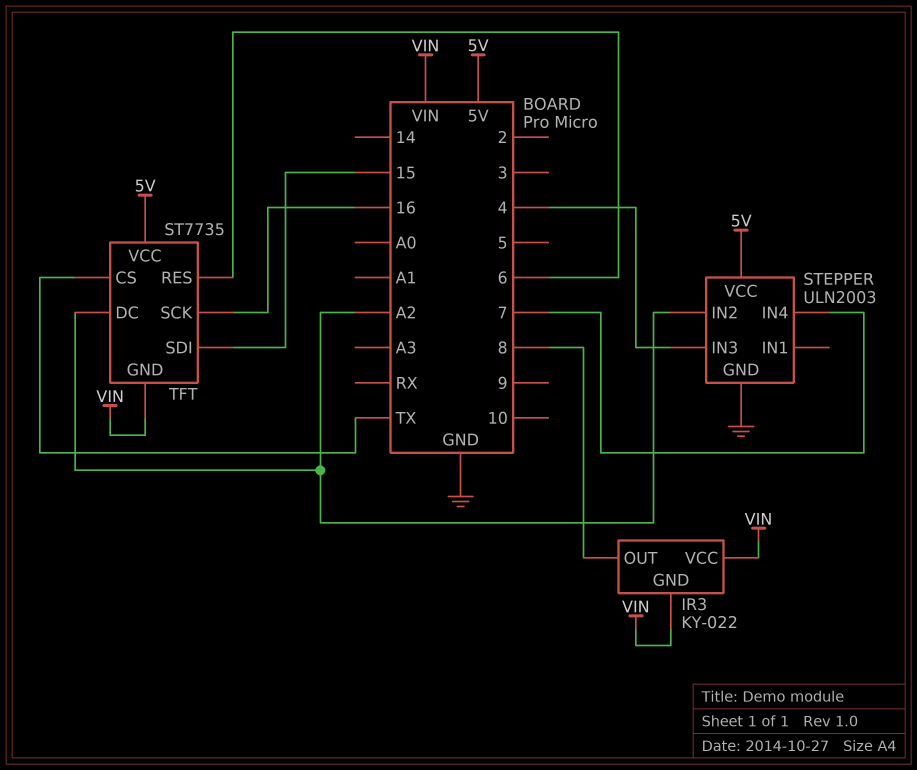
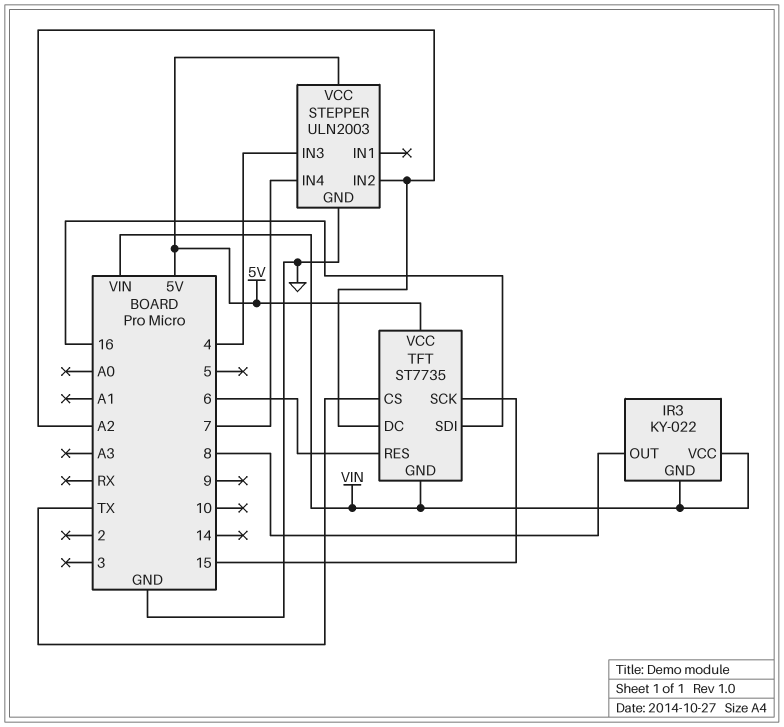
TFT pin SCK: 16 -> 15
TFT pin SDI: 15 -> 16

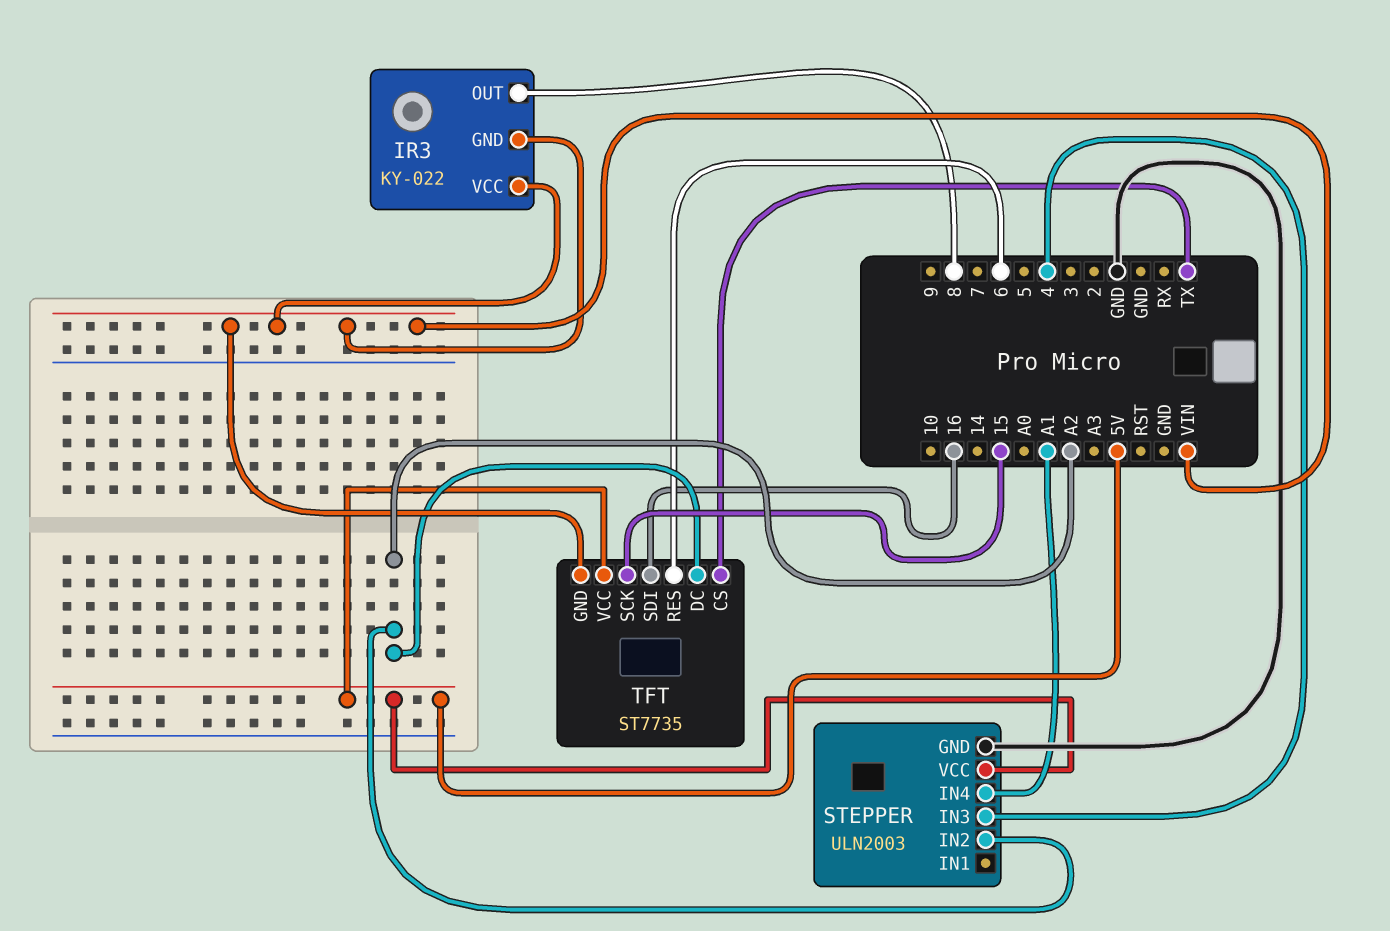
STEPPER pin IN4: 7 -> A1

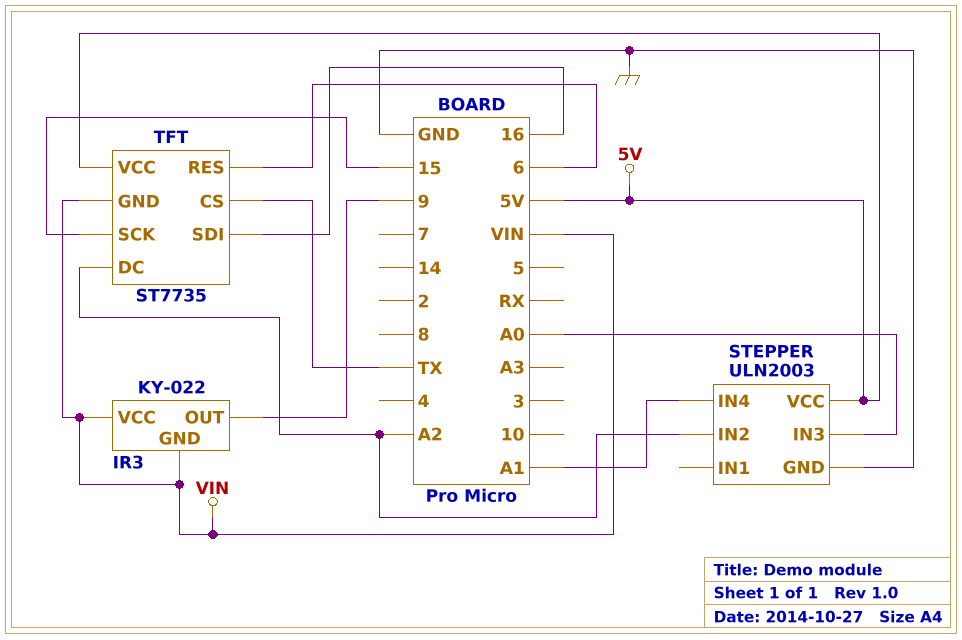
IR3 pin OUT: 8 -> 9
STEPPER pin IN3: 4 -> A0

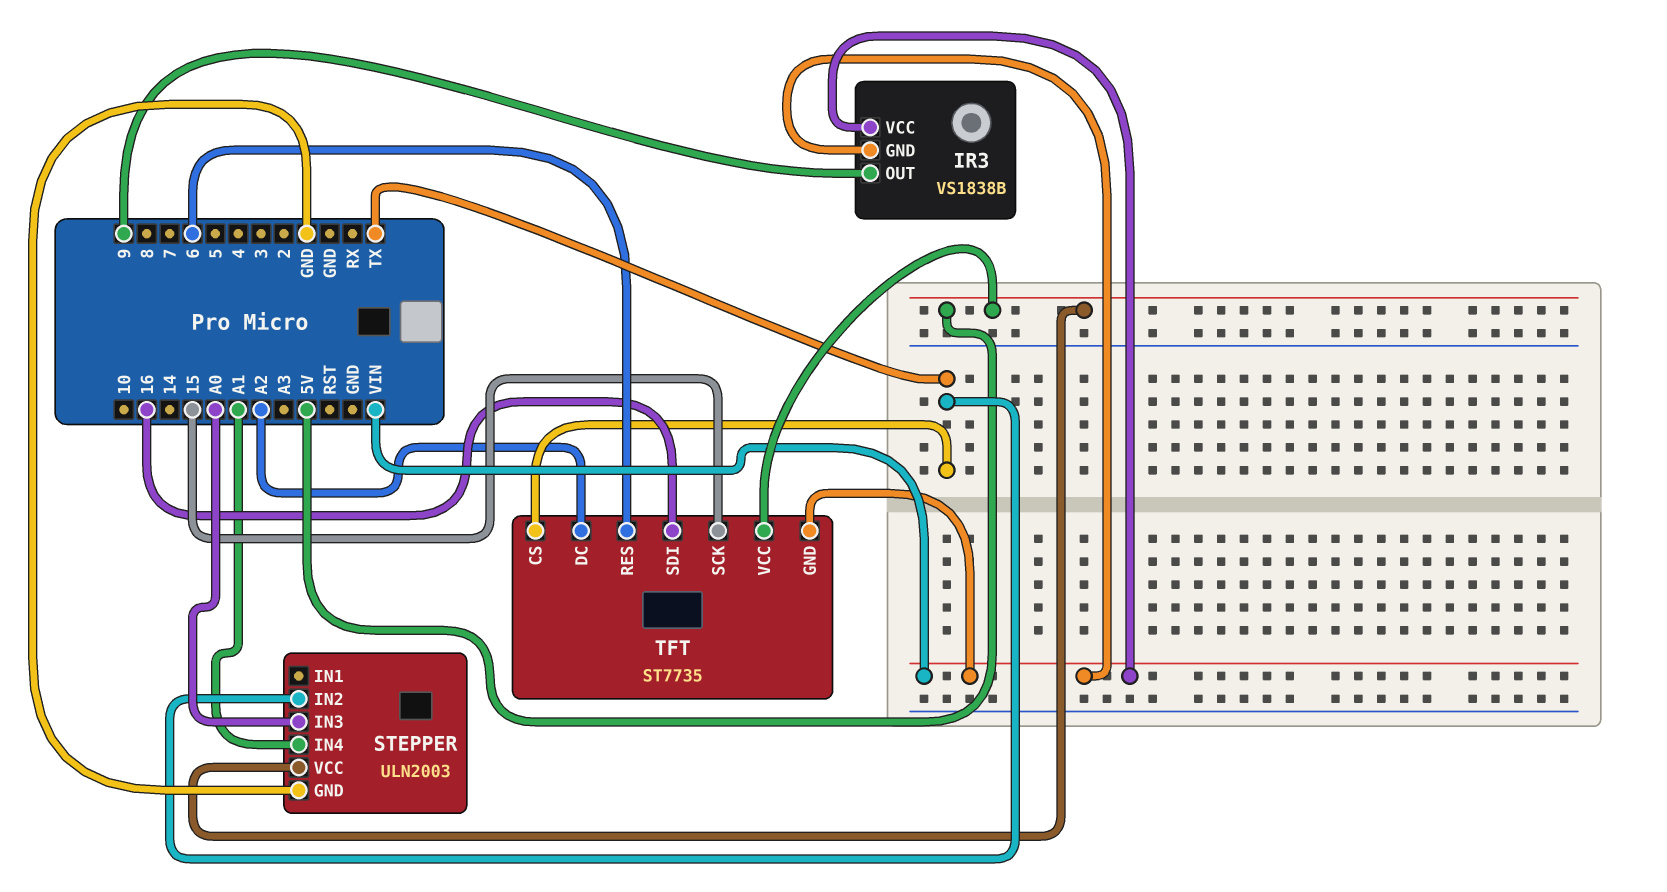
IR3: KY-022 -> VS1838B
STEPPER pin IN2: A2 -> TX

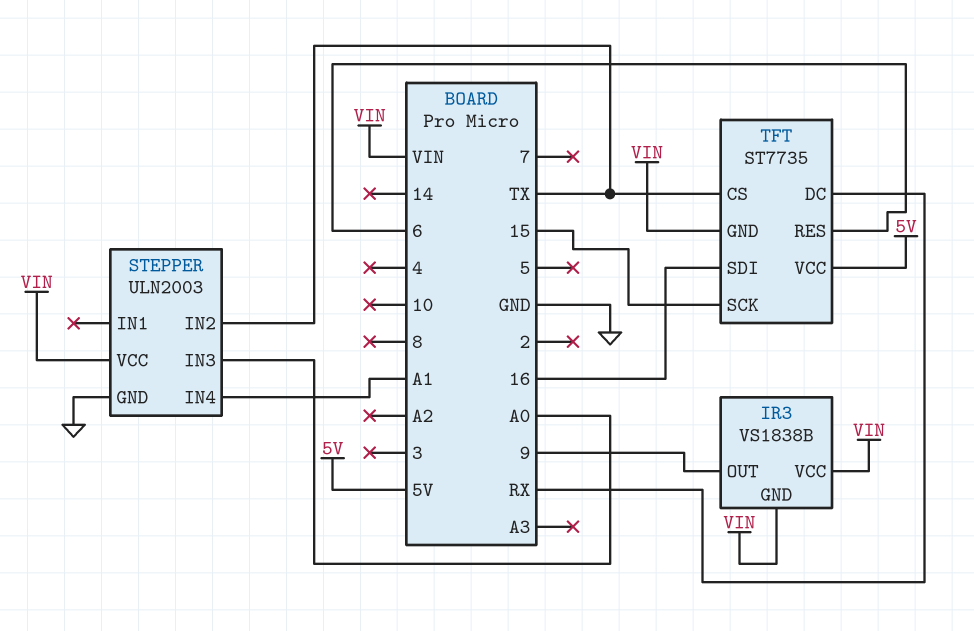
STEPPER pin VCC: 5V -> VIN
TFT pin DC: A2 -> RX

